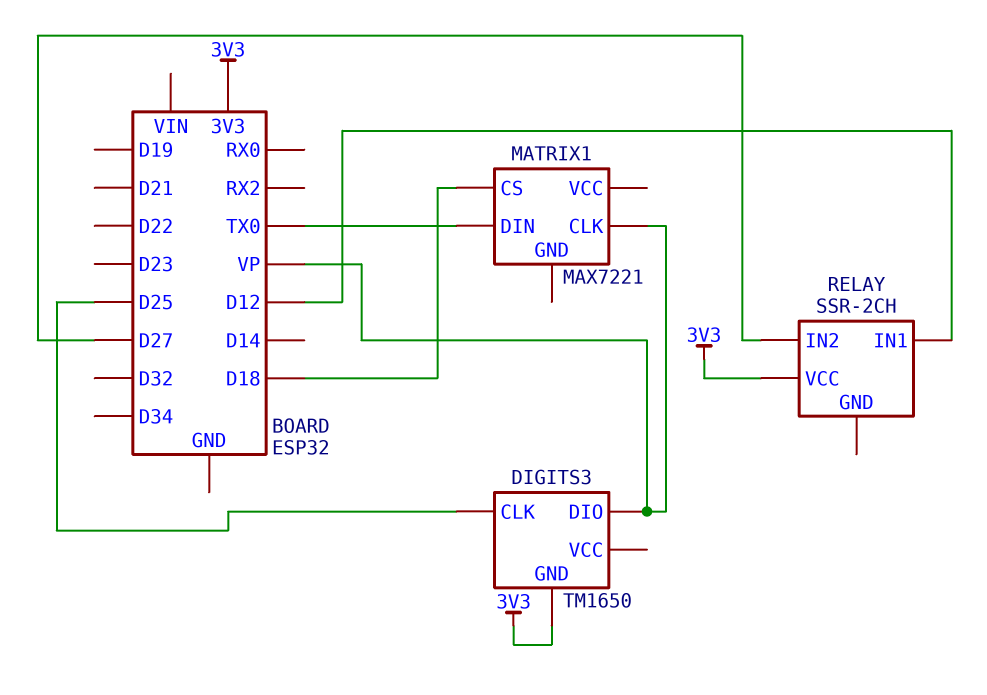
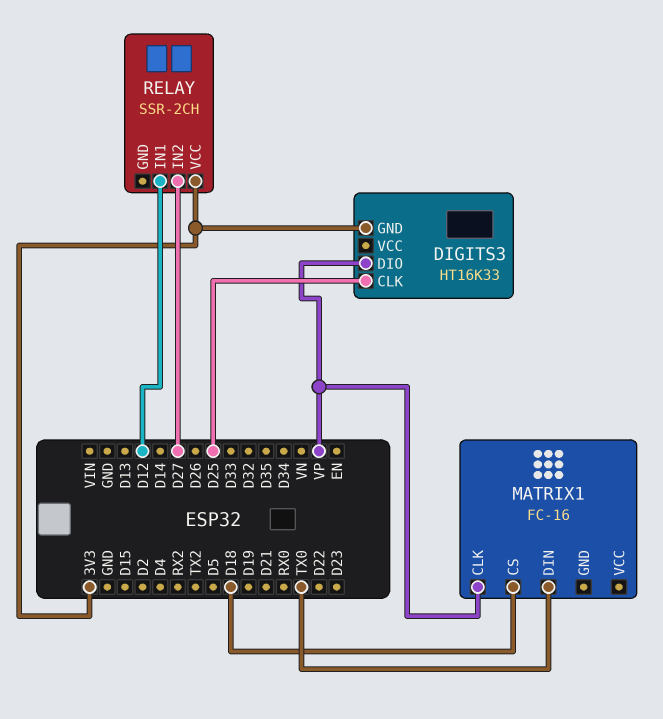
DIGITS3: TM1650 -> HT16K33
MATRIX1: MAX7221 -> FC-16

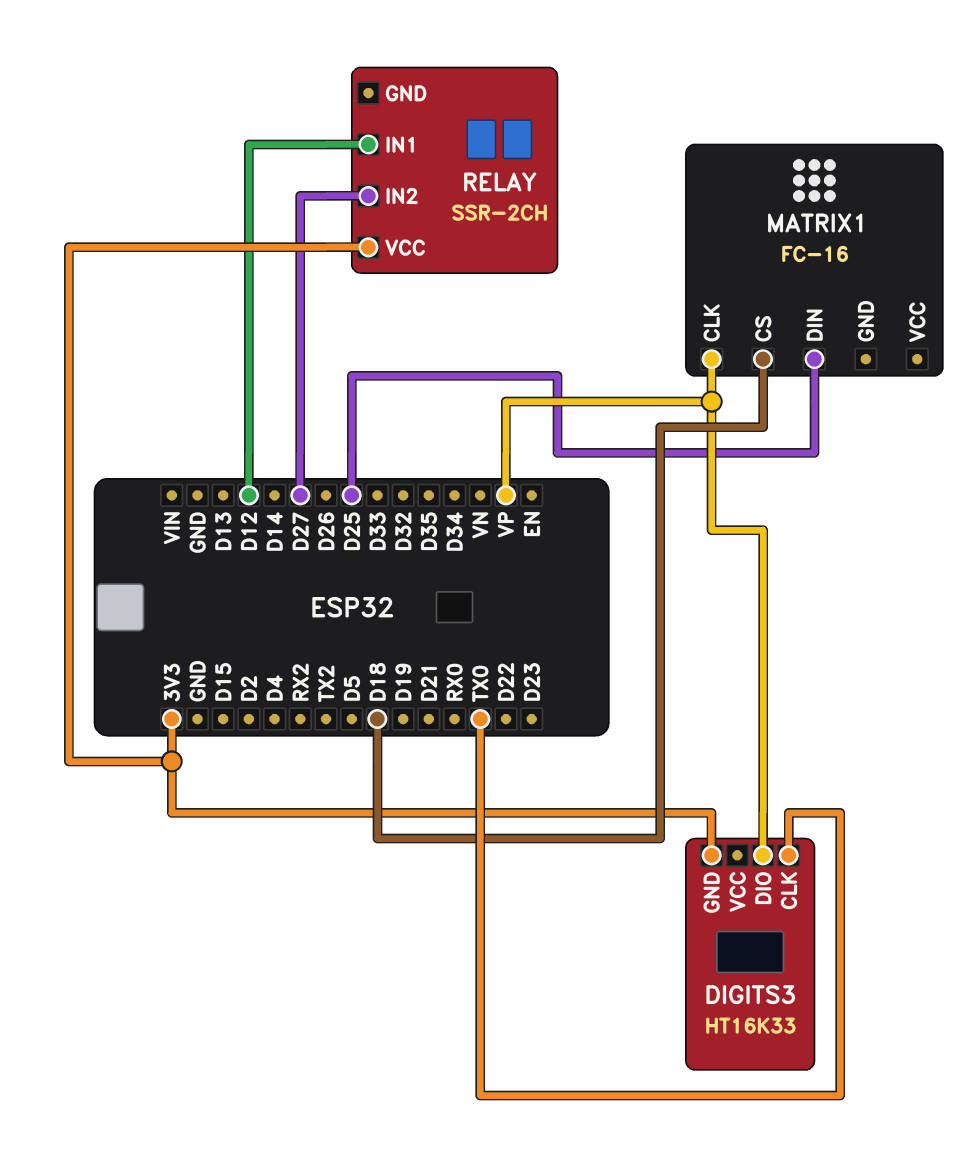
DIGITS3 pin CLK: D25 -> TX0
MATRIX1 pin DIN: TX0 -> D25

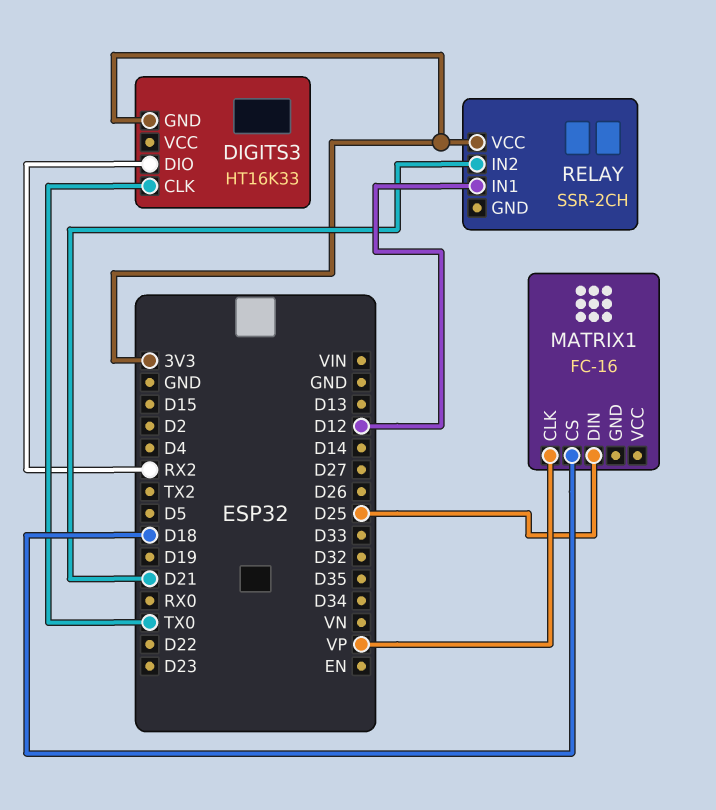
DIGITS3 pin DIO: VP -> RX2
RELAY pin IN2: D27 -> D21

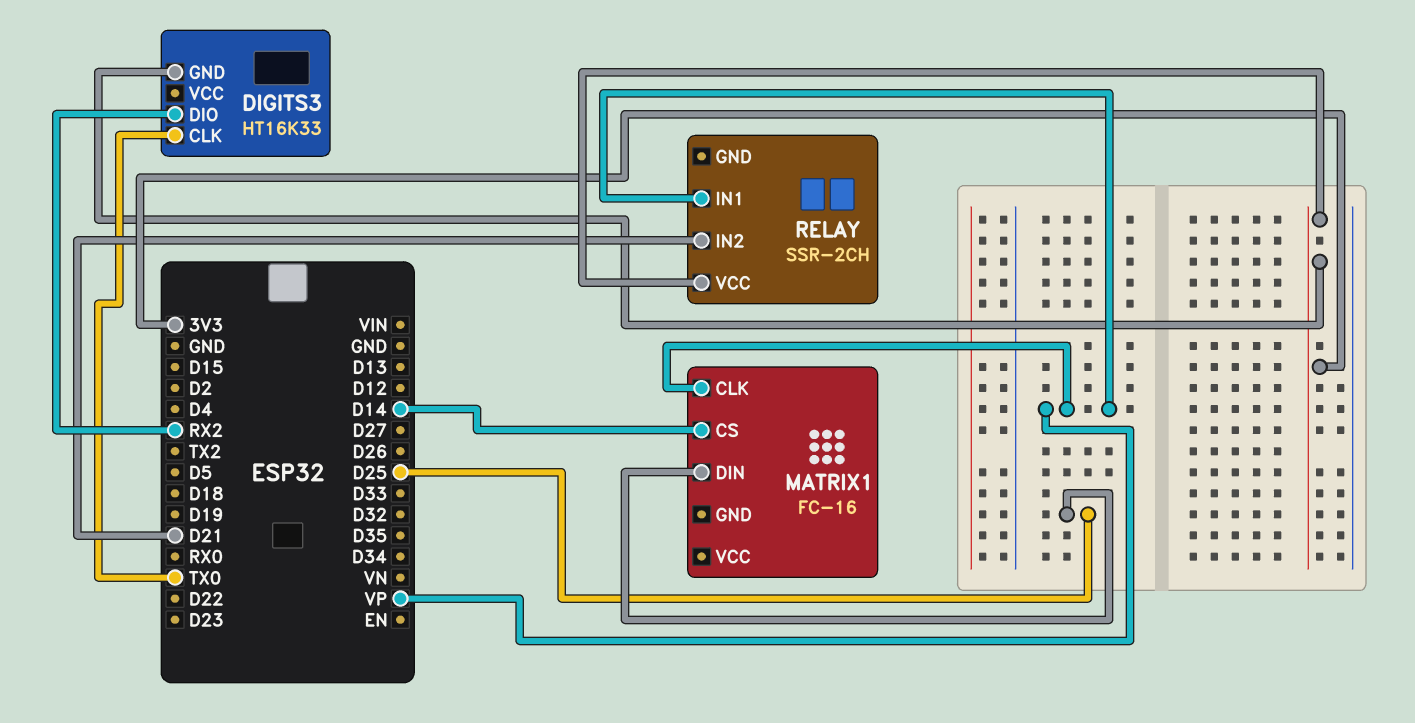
MATRIX1 pin CS: D18 -> D14
RELAY pin IN1: D12 -> VP

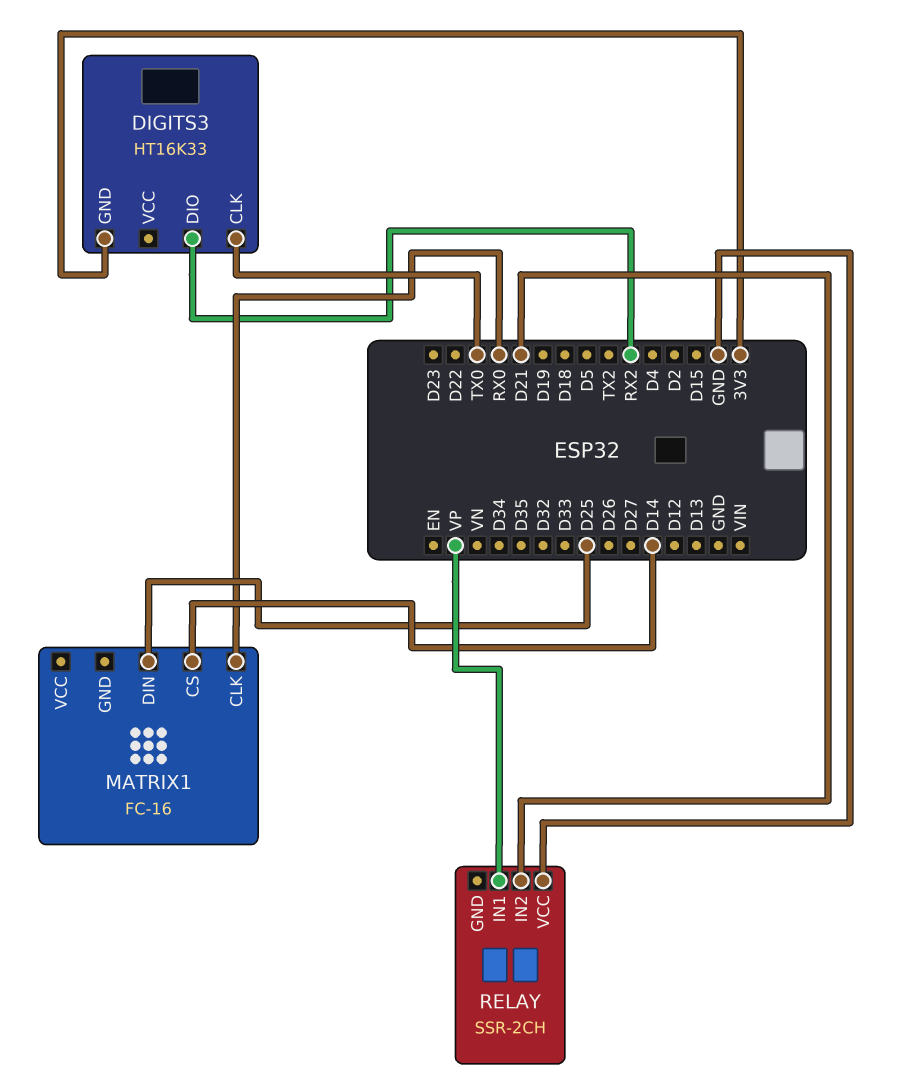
MATRIX1 pin CLK: VP -> RX0
RELAY pin VCC: 3V3 -> GND

